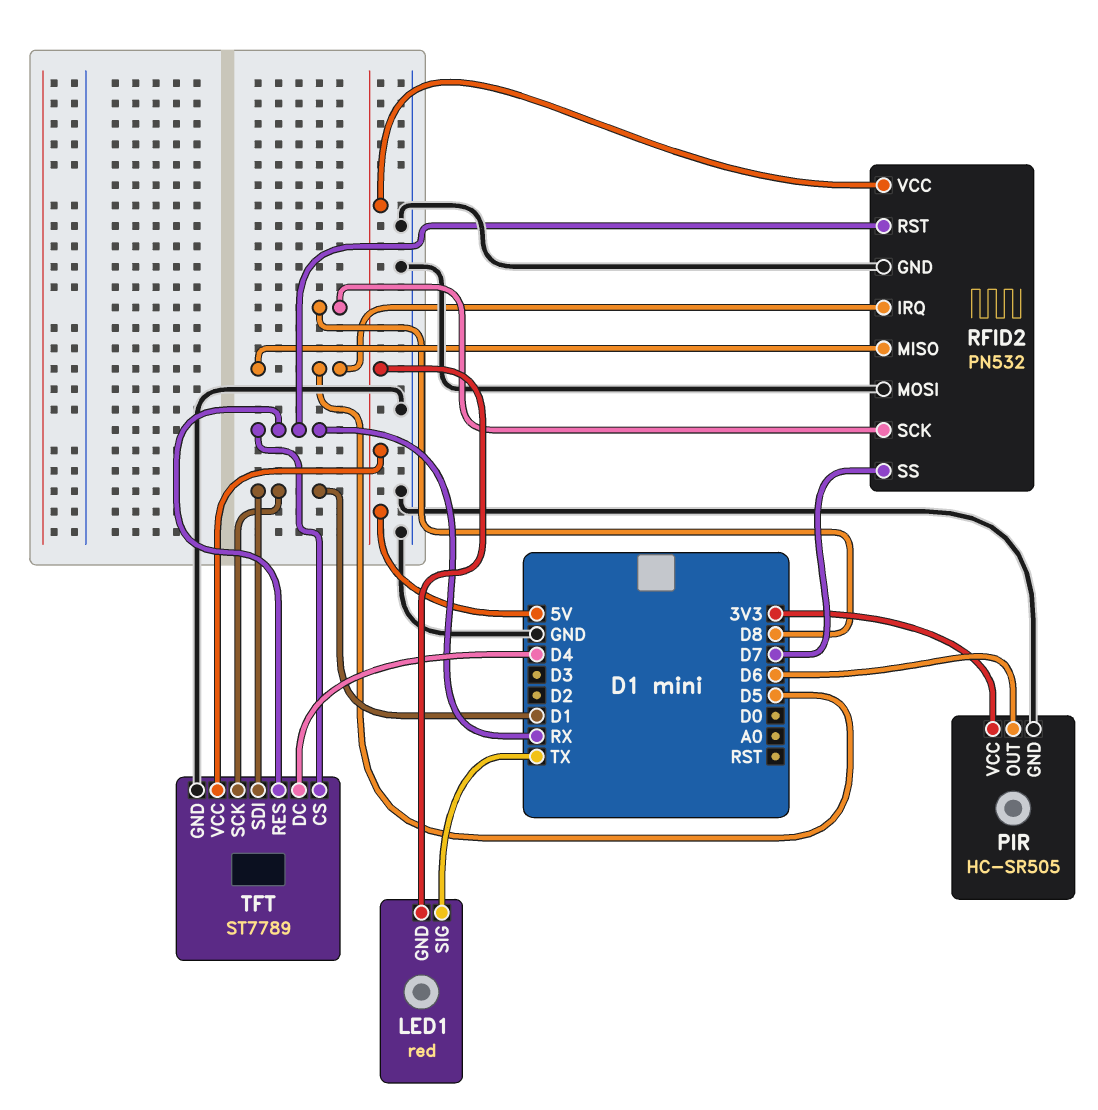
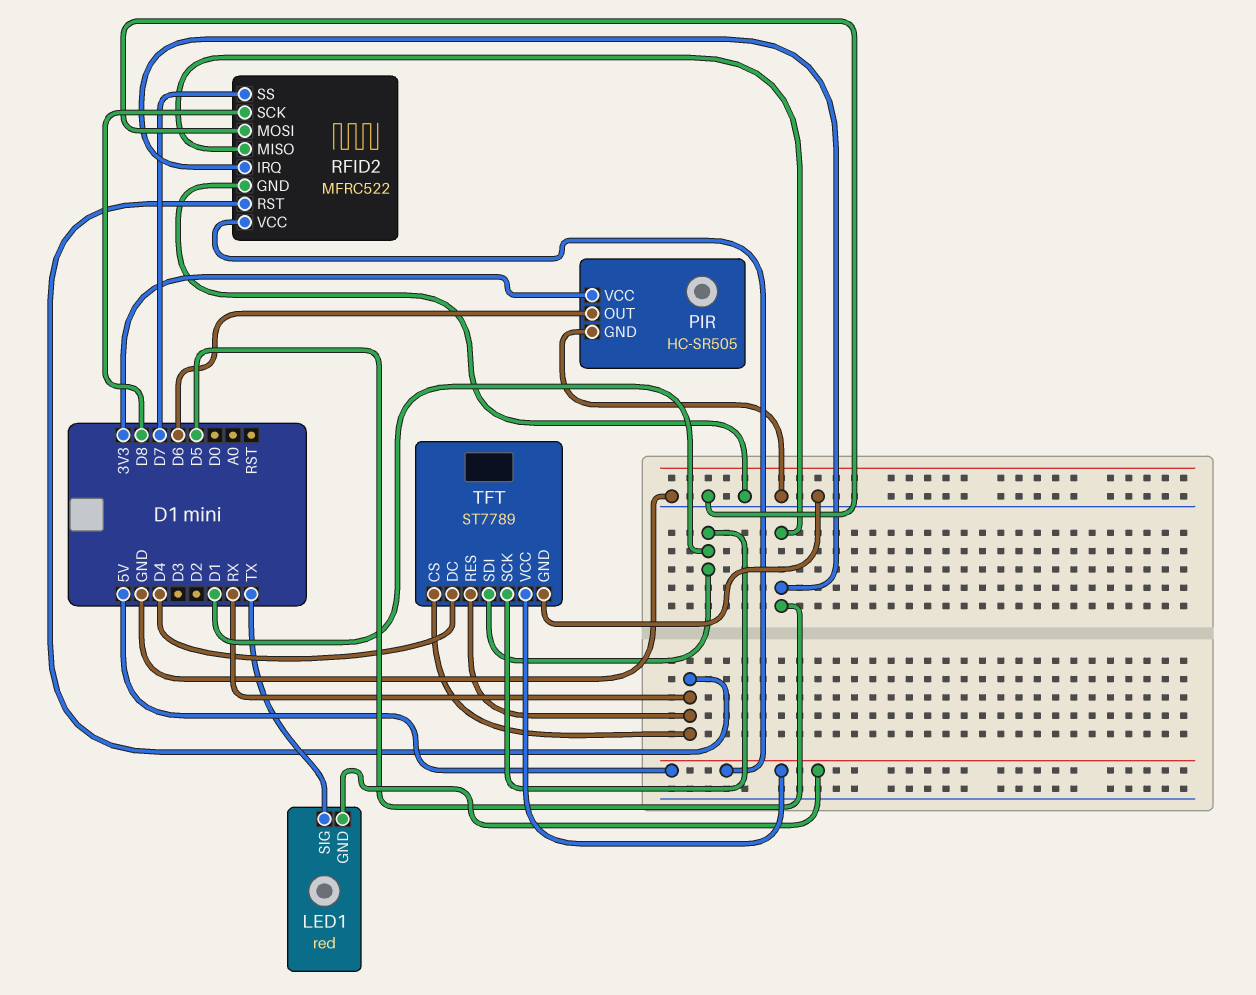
RFID2: PN532 -> MFRC522

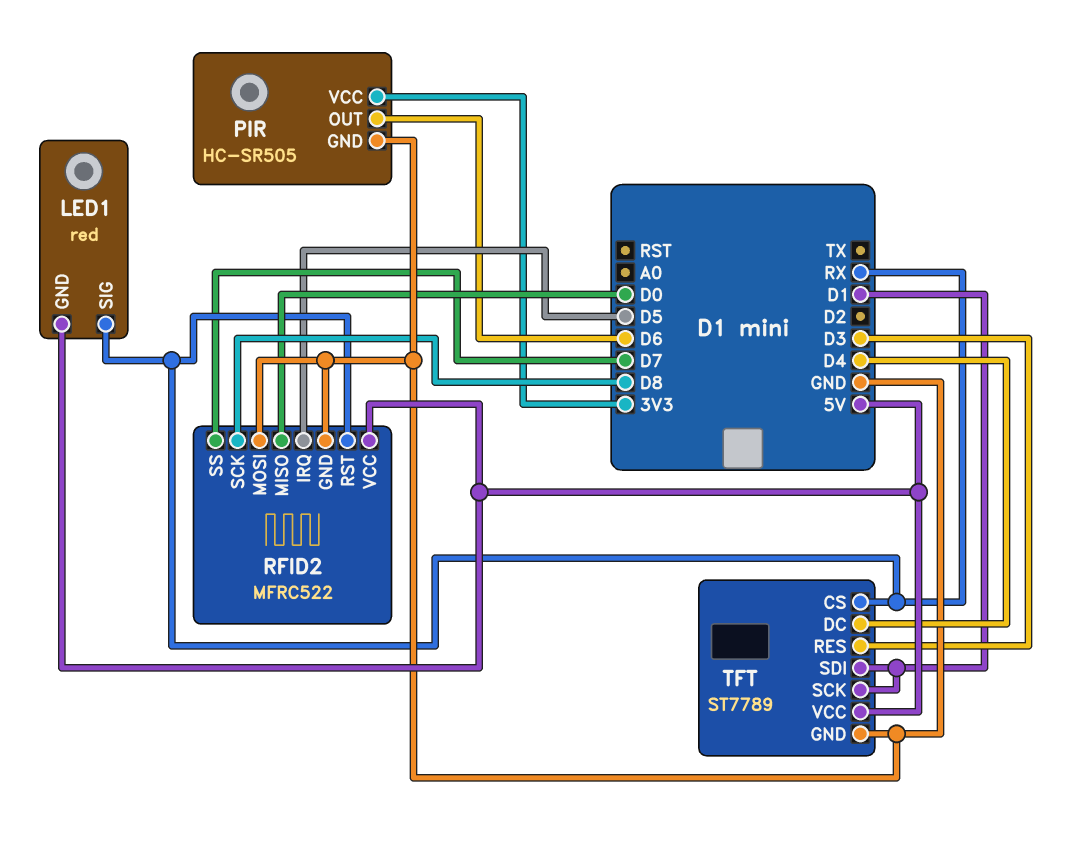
LED1 pin SIG: TX -> RX
RFID2 pin MISO: D5 -> D0
TFT pin RES: RX -> D3

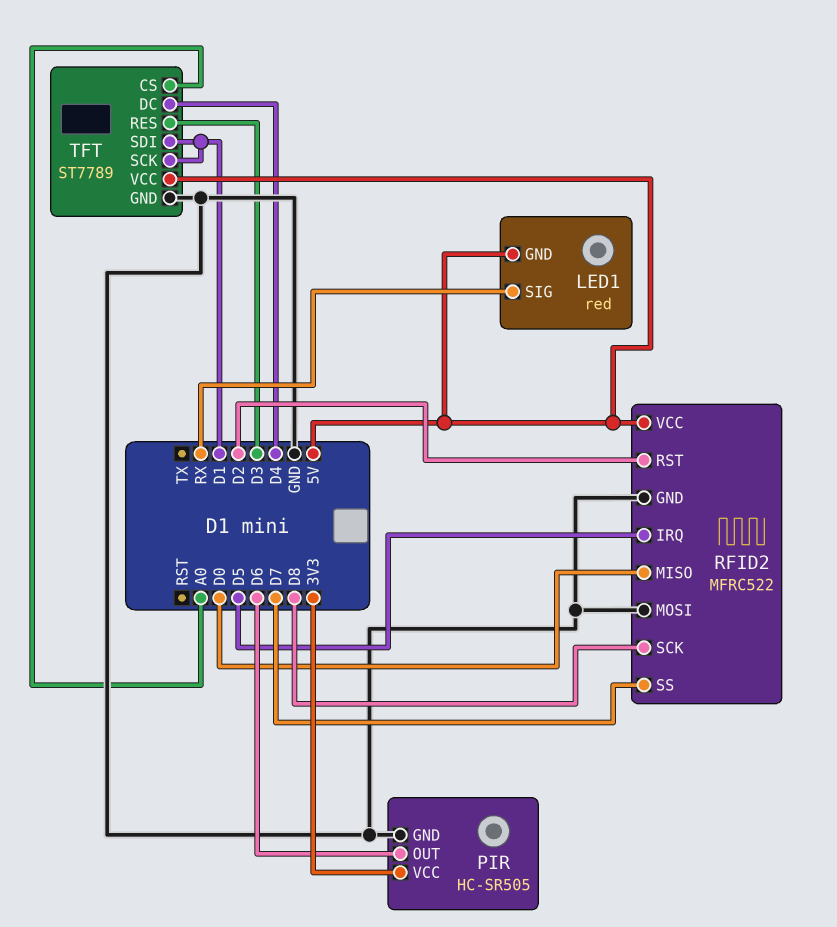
RFID2 pin RST: RX -> D2
TFT pin CS: RX -> A0

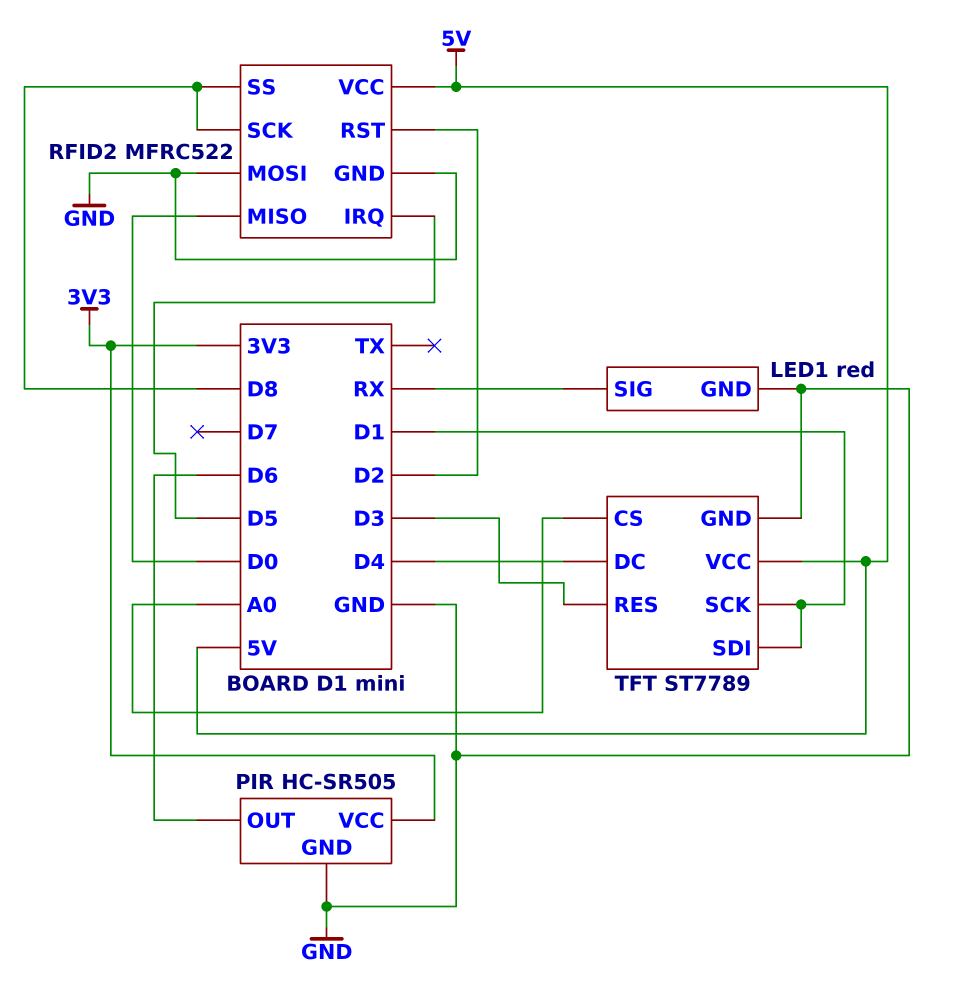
LED1 pin GND: 5V -> GND
RFID2 pin SS: D7 -> D8

